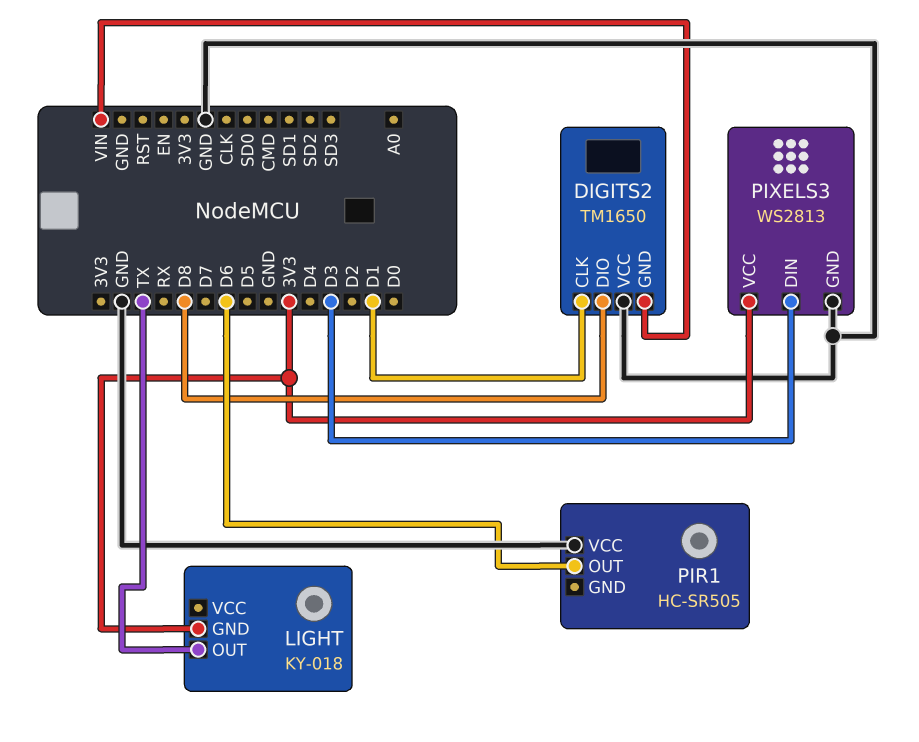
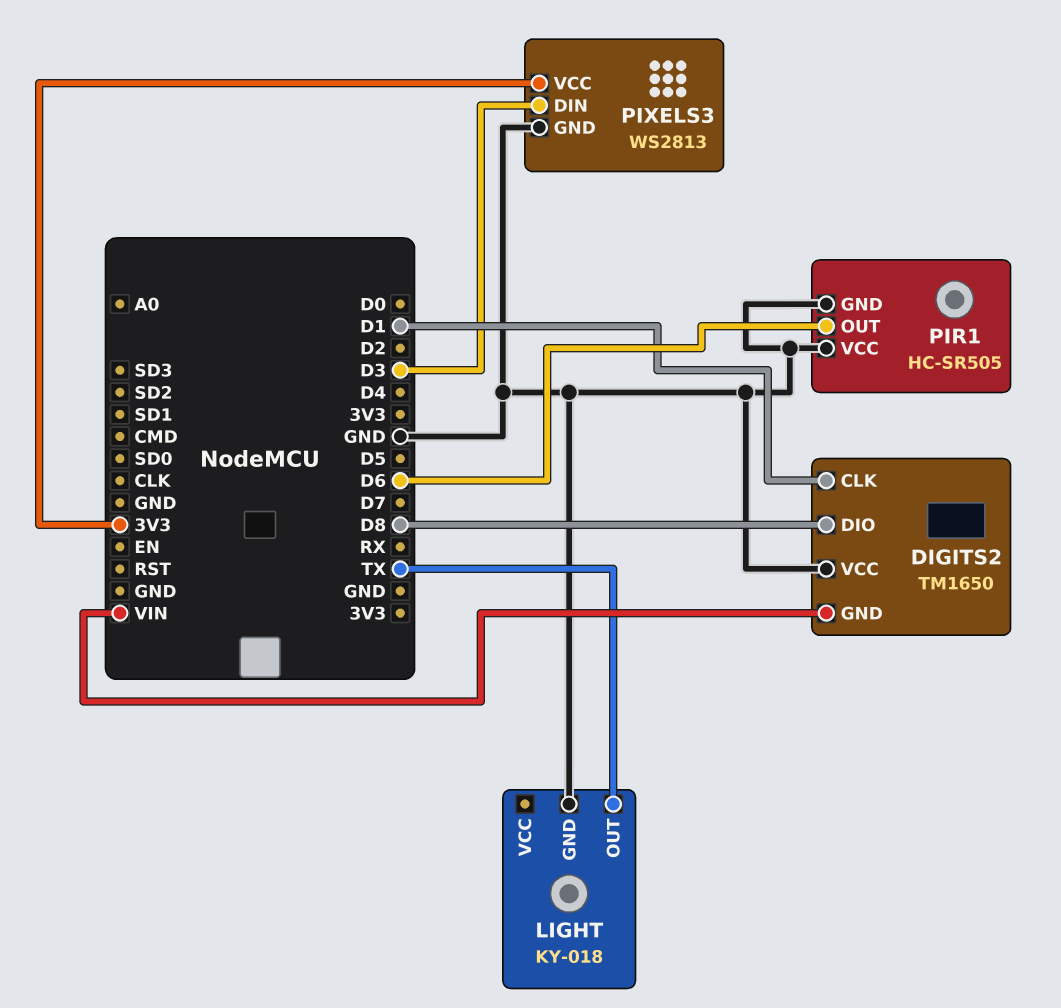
LIGHT pin GND: 3V3 -> GND
PIR1 pin GND: none -> GND

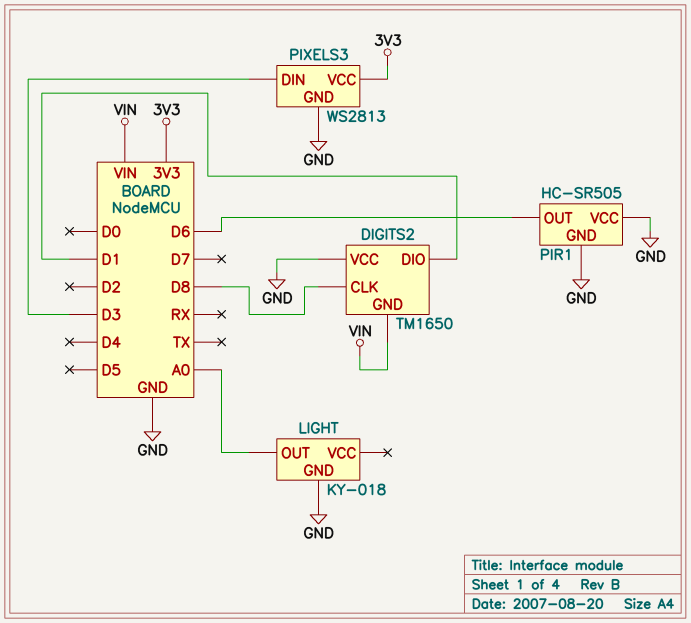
DIGITS2 pin CLK: D1 -> D8
DIGITS2 pin DIO: D8 -> D1
LIGHT pin OUT: TX -> A0

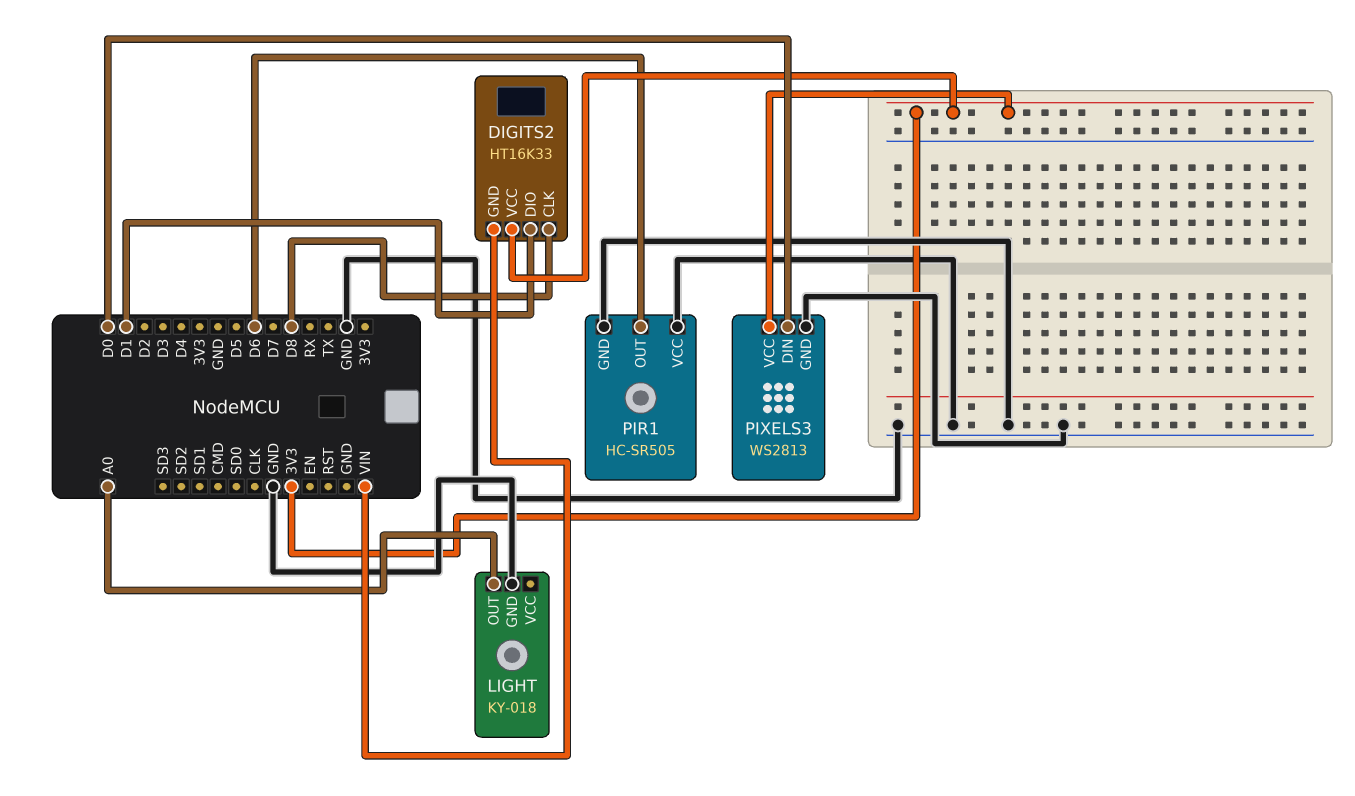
DIGITS2: TM1650 -> HT16K33
DIGITS2 pin VCC: GND -> 3V3
PIXELS3 pin DIN: D3 -> D0

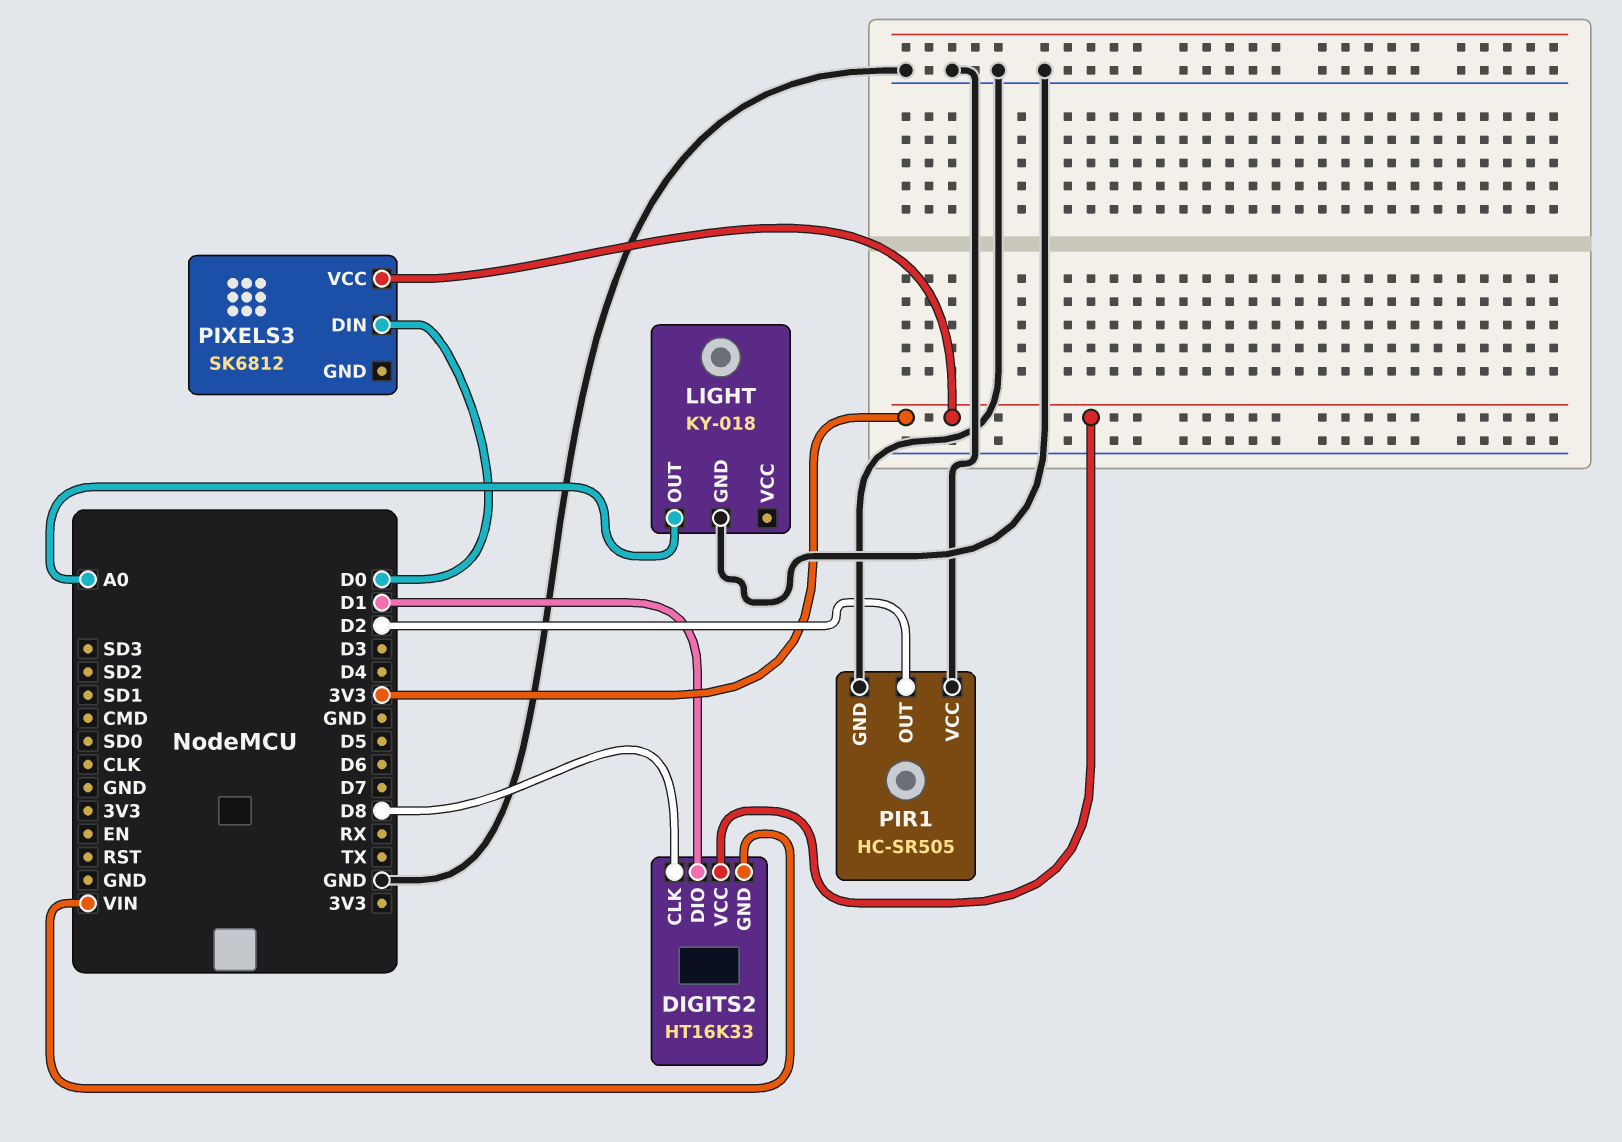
PIR1 pin OUT: D6 -> D2
PIXELS3: WS2813 -> SK6812
PIXELS3 pin GND: GND -> none

